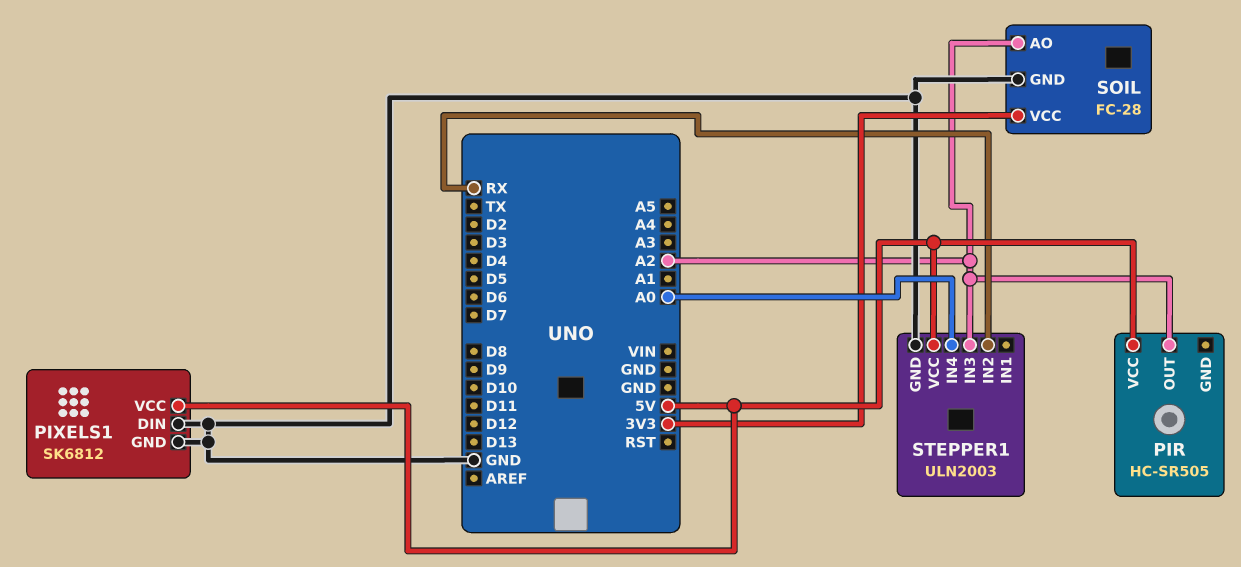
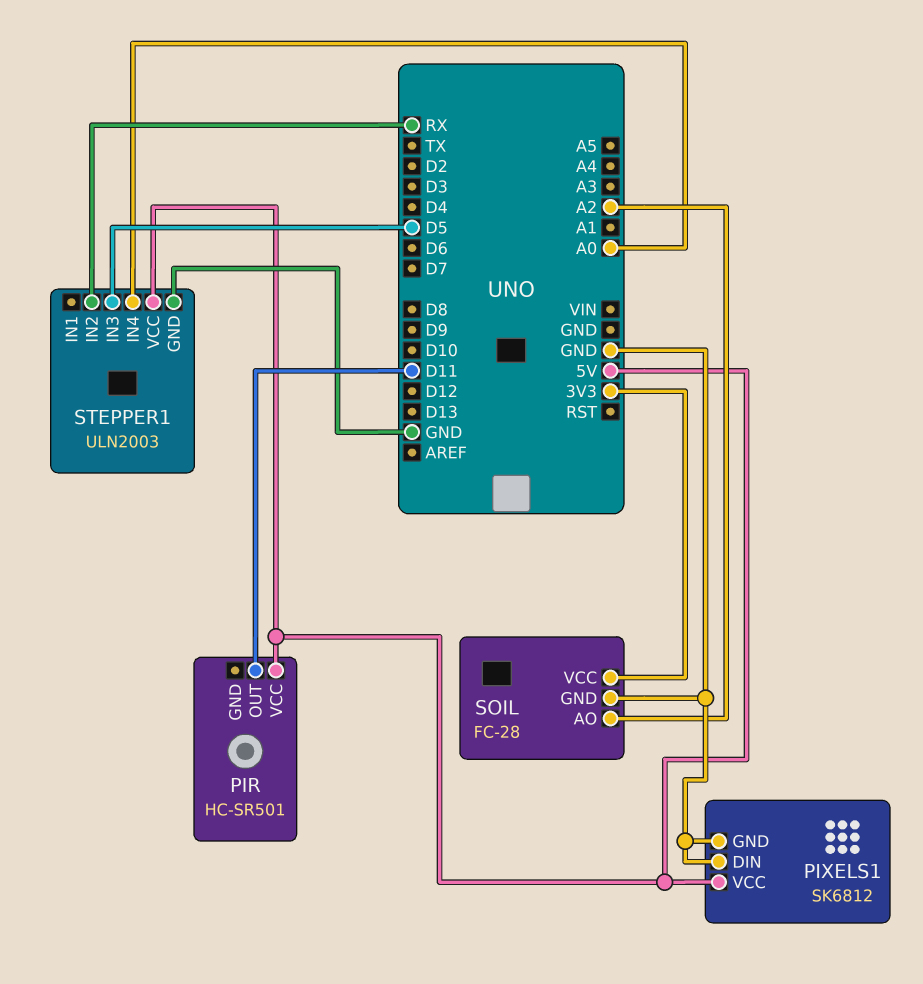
PIR: HC-SR505 -> HC-SR501
PIR pin OUT: A2 -> D11
STEPPER1 pin IN3: A2 -> D5

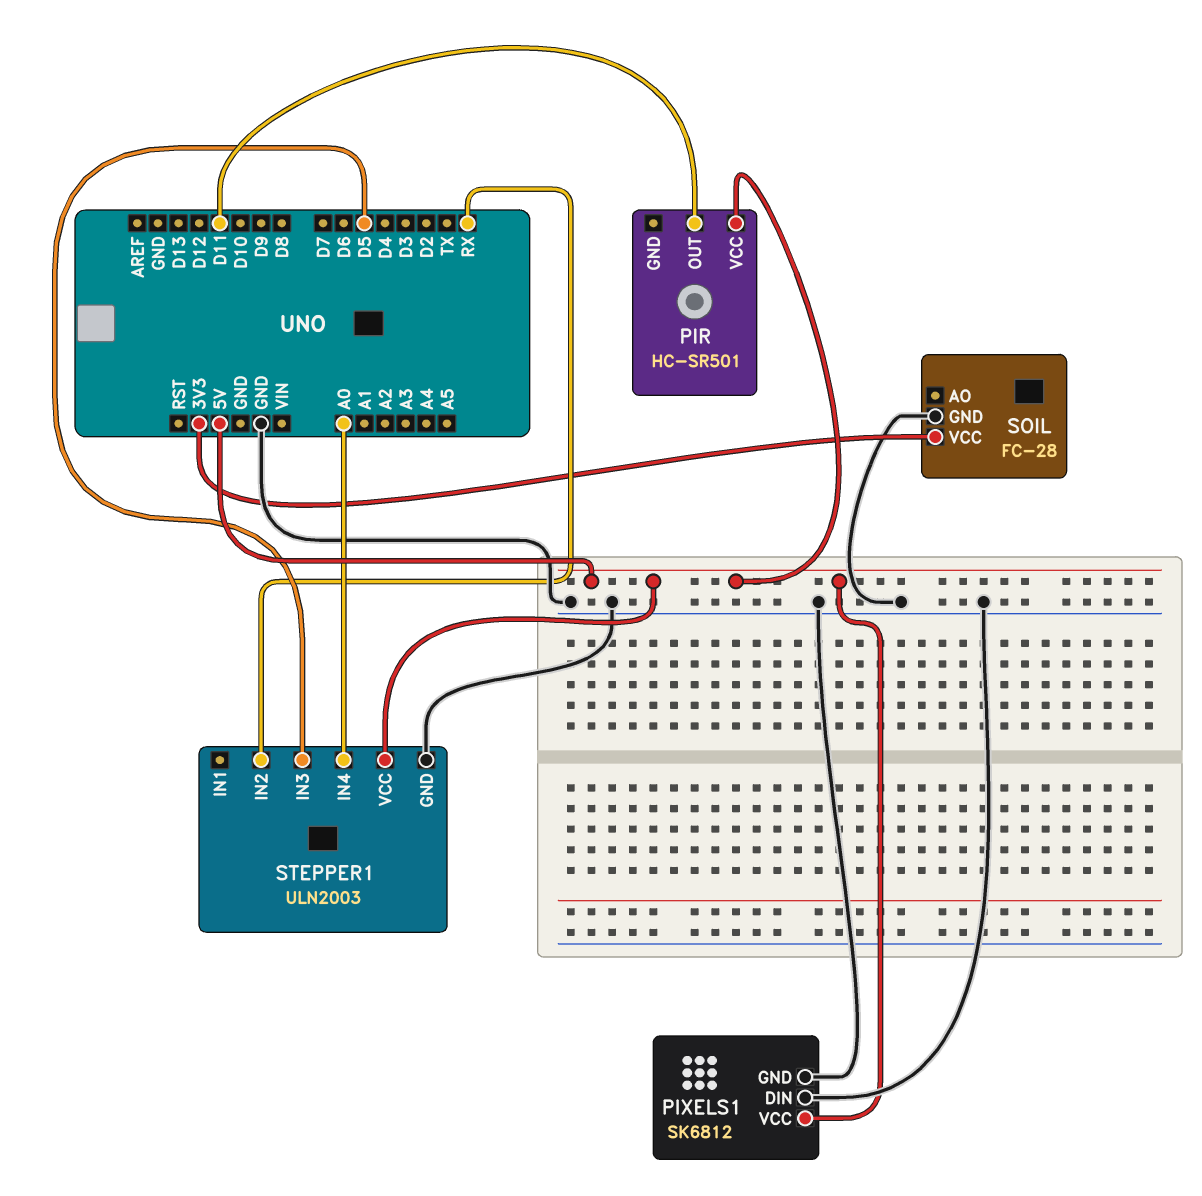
SOIL pin AO: A2 -> none

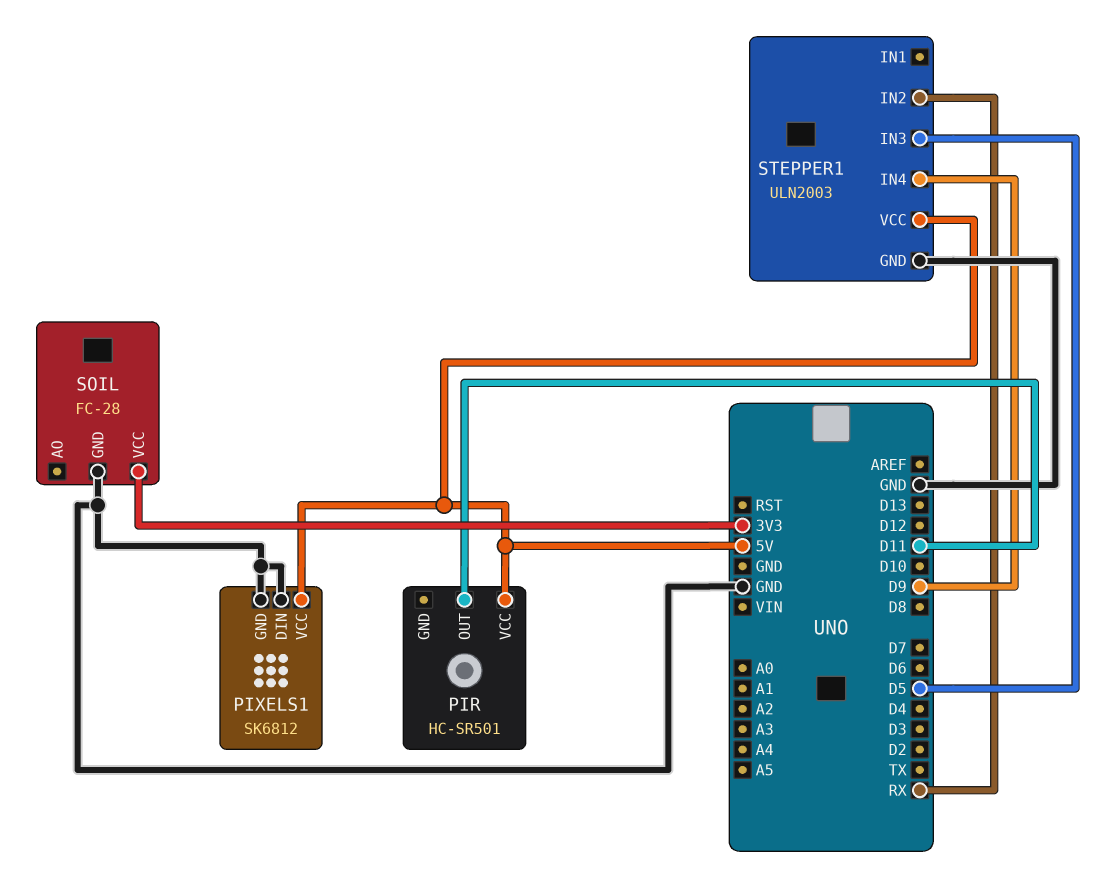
STEPPER1 pin IN4: A0 -> D9

